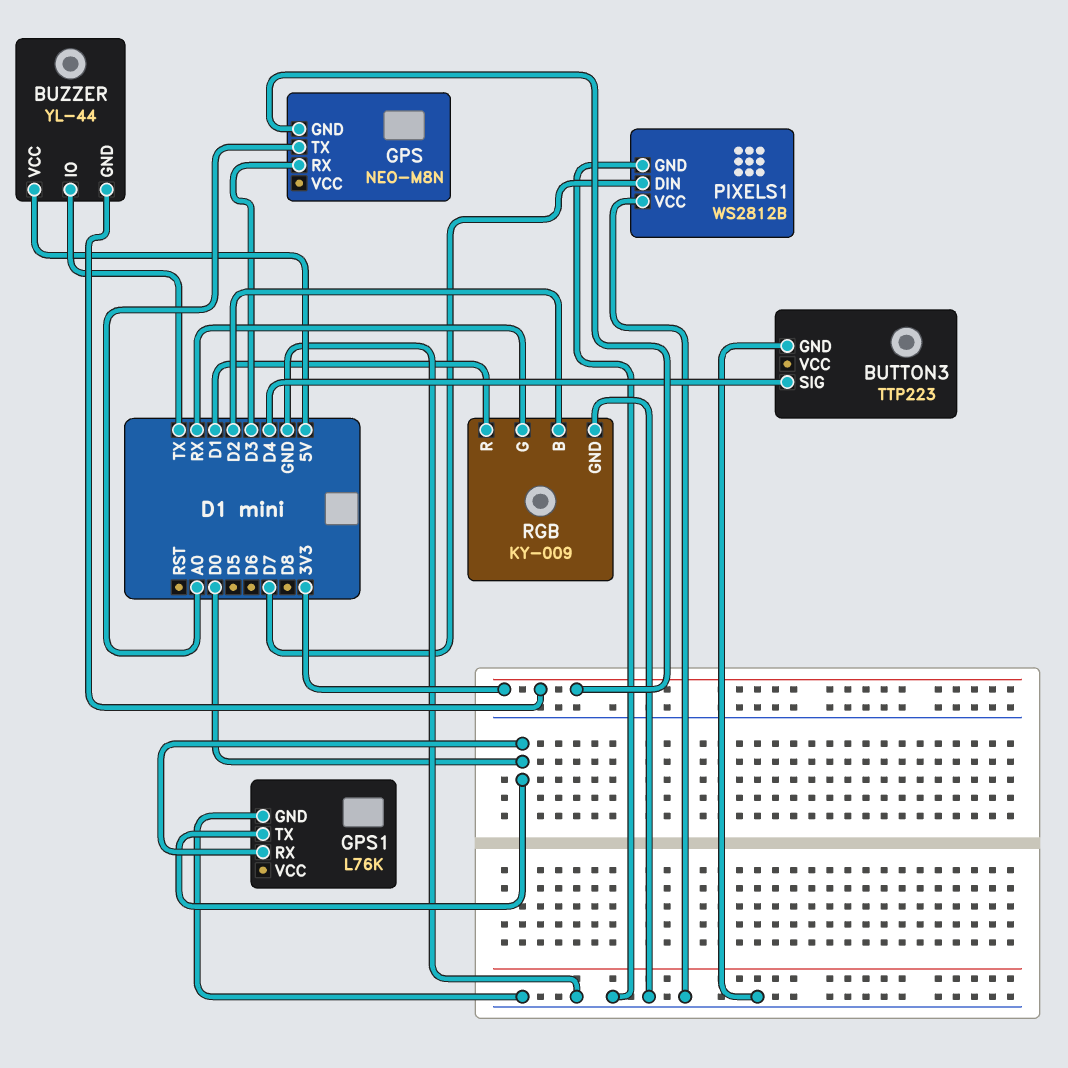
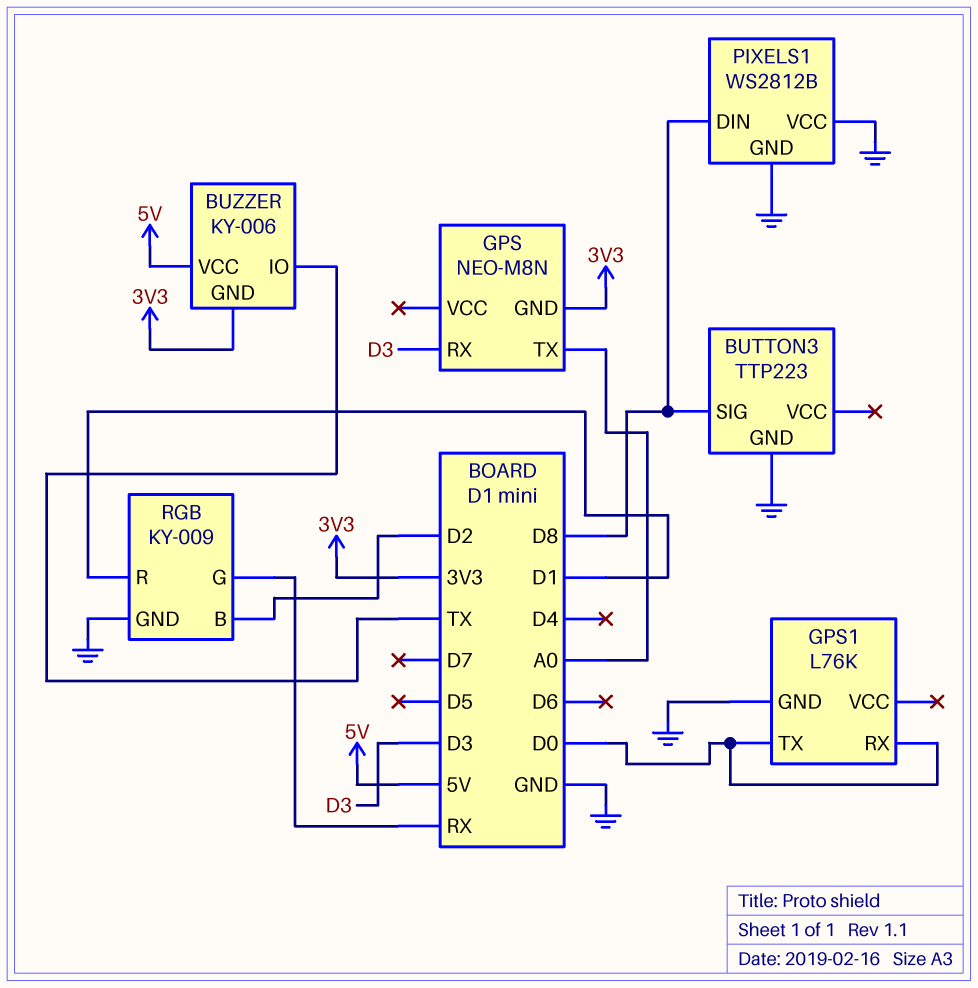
BUTTON3 pin SIG: D4 -> D8
BUZZER: YL-44 -> KY-006
PIXELS1 pin DIN: D7 -> D8

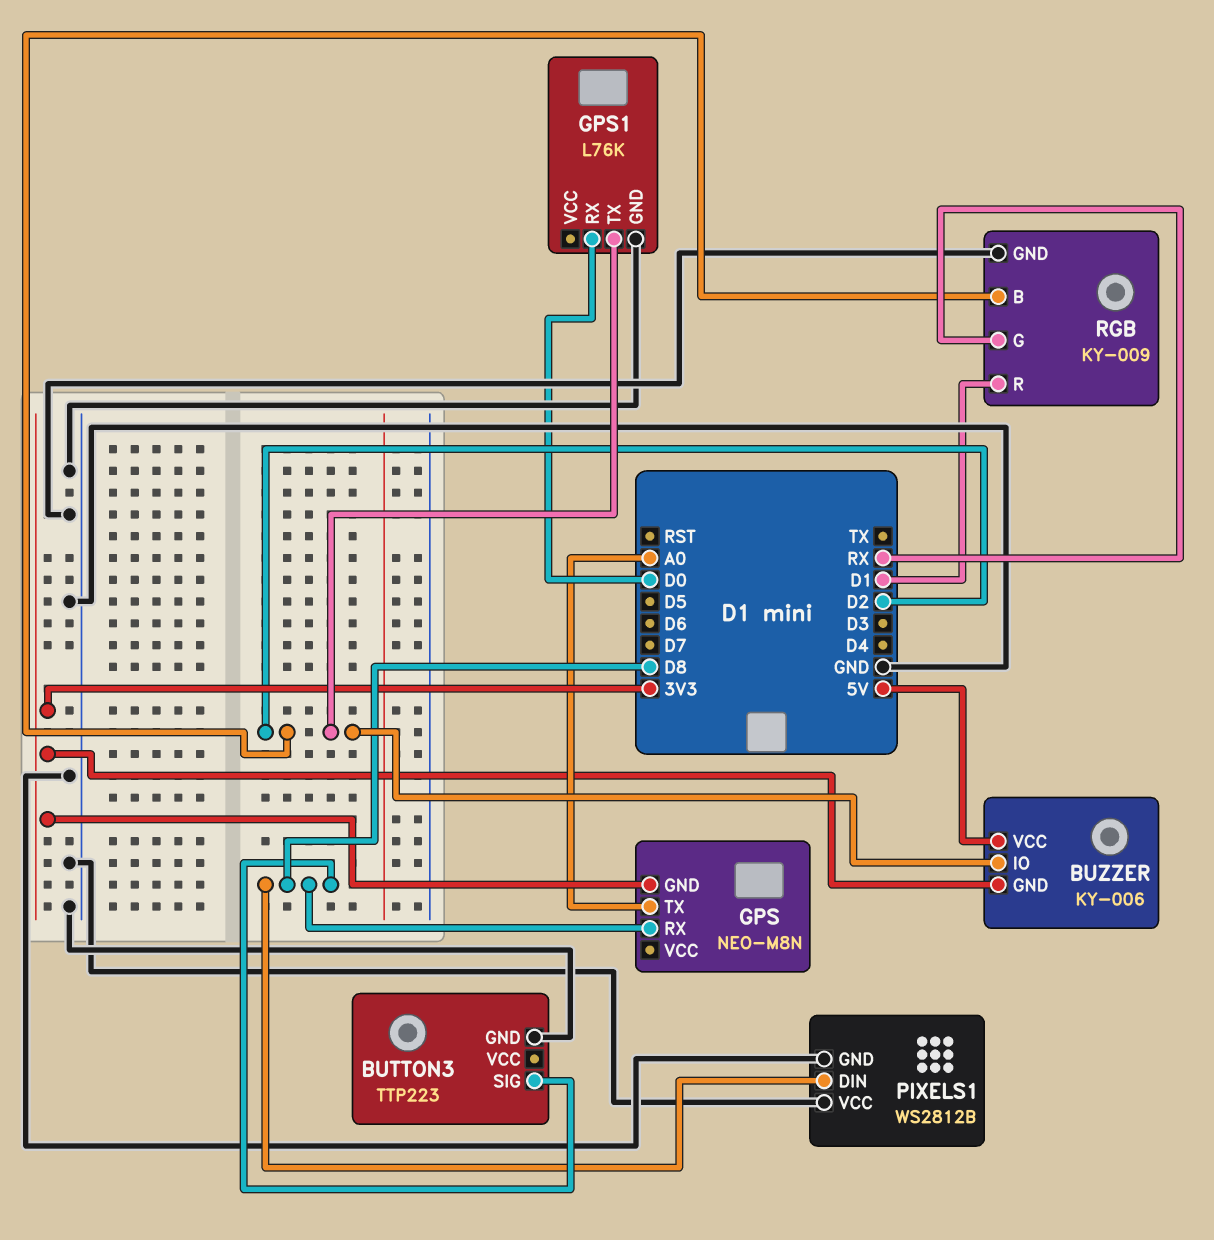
BUZZER pin IO: TX -> D2
GPS pin RX: D3 -> D8
GPS1 pin TX: D0 -> D2

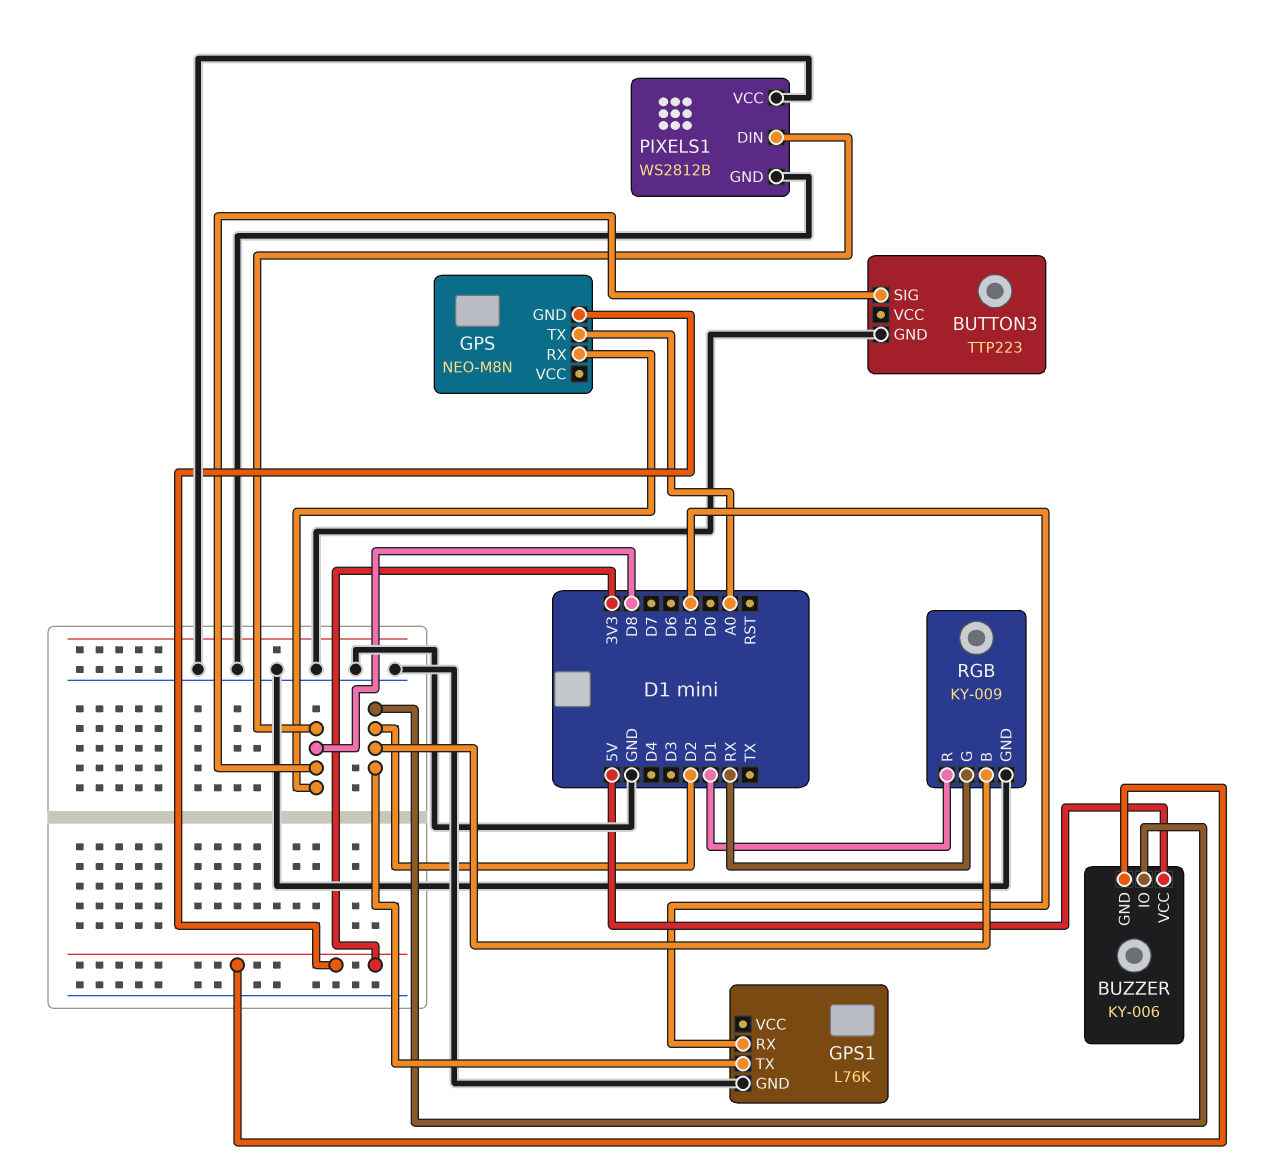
GPS1 pin RX: D0 -> D5

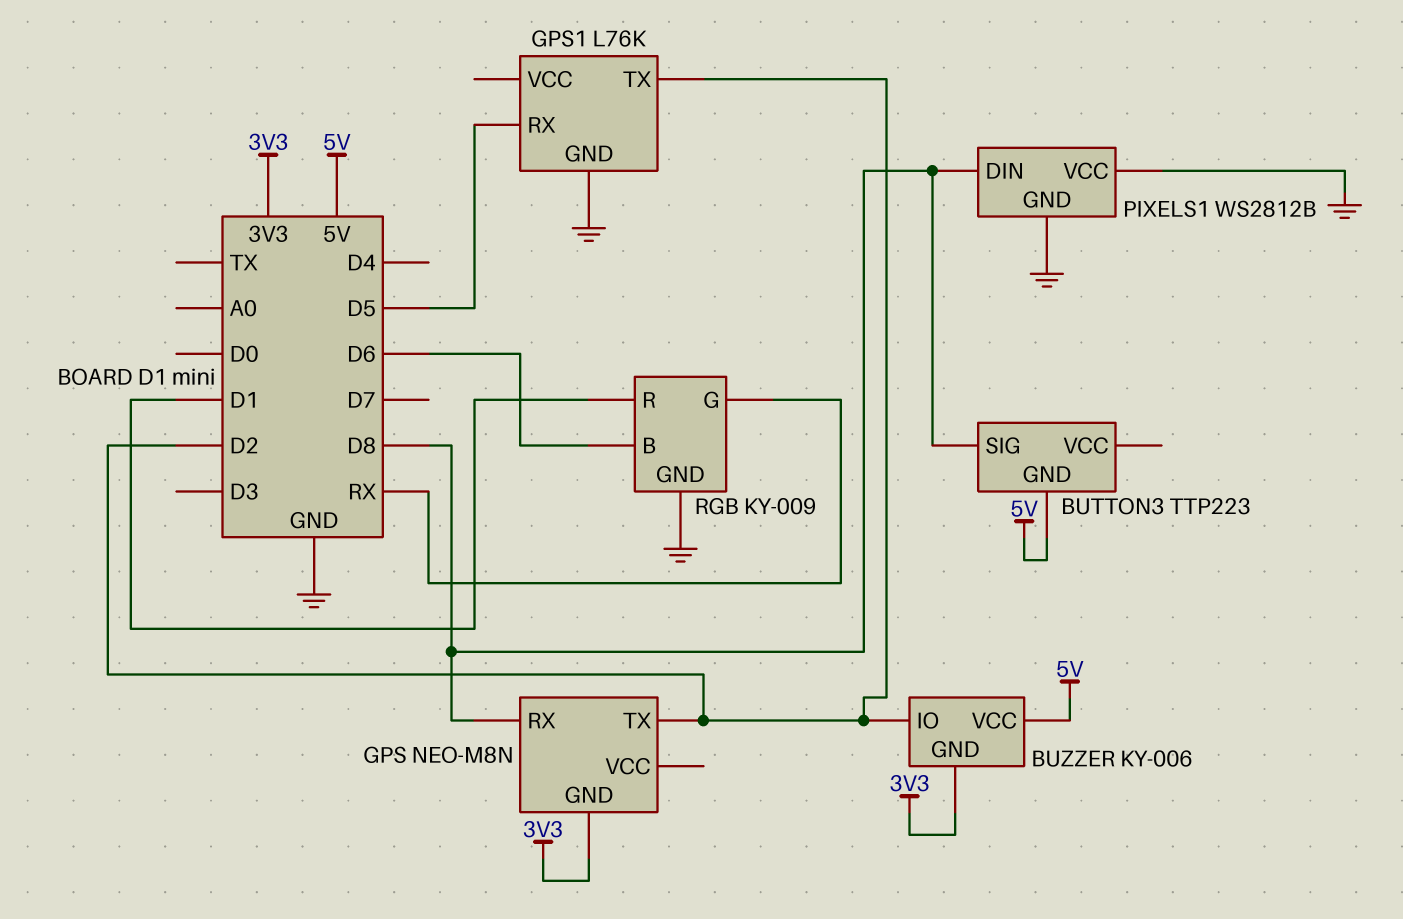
BUTTON3 pin GND: GND -> 5V
GPS pin TX: A0 -> D2
RGB pin B: D2 -> D6

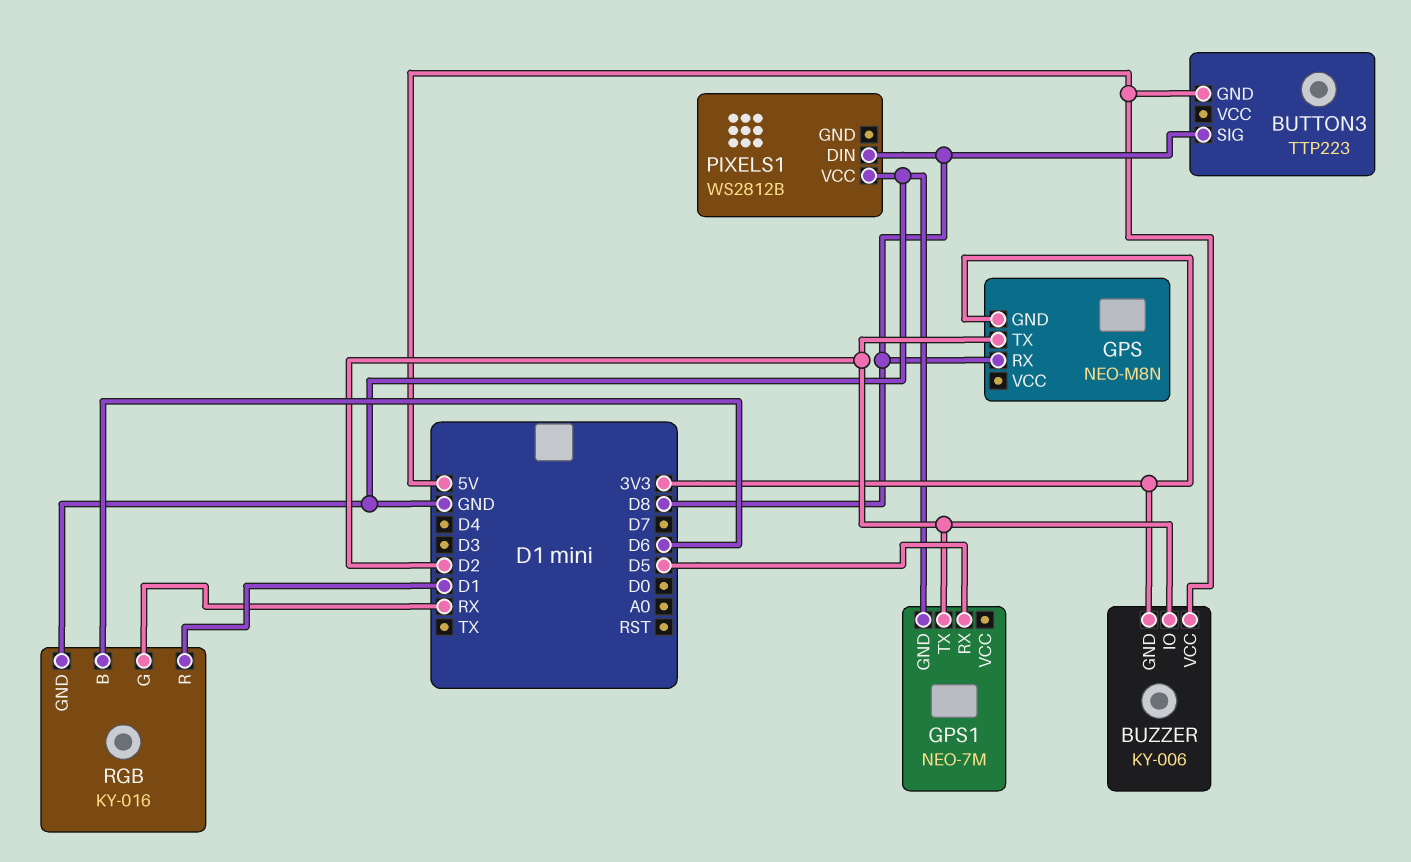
GPS1: L76K -> NEO-7M
PIXELS1 pin GND: GND -> none
RGB: KY-009 -> KY-016

